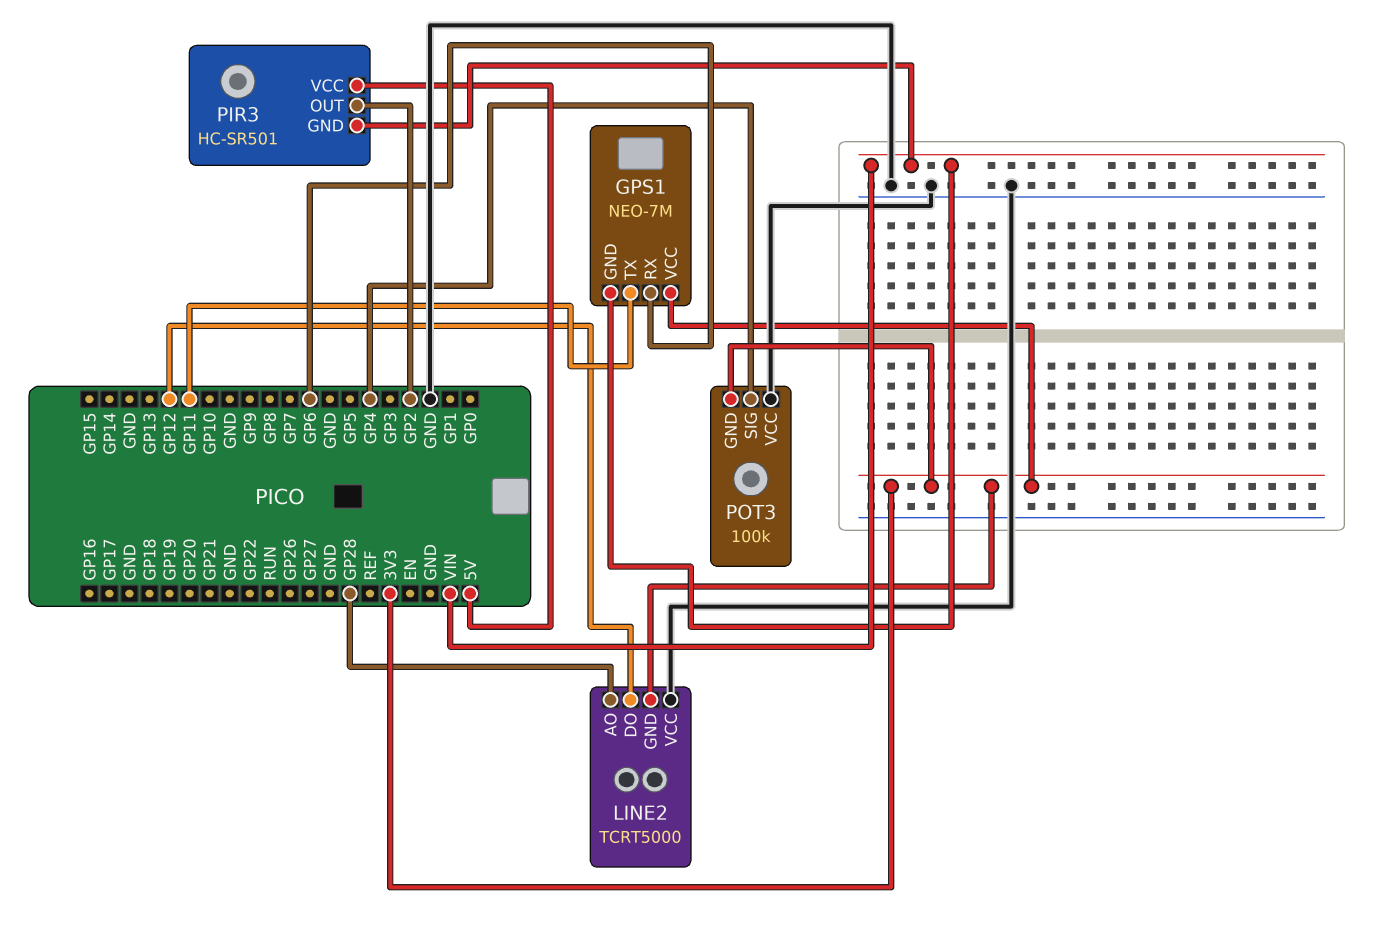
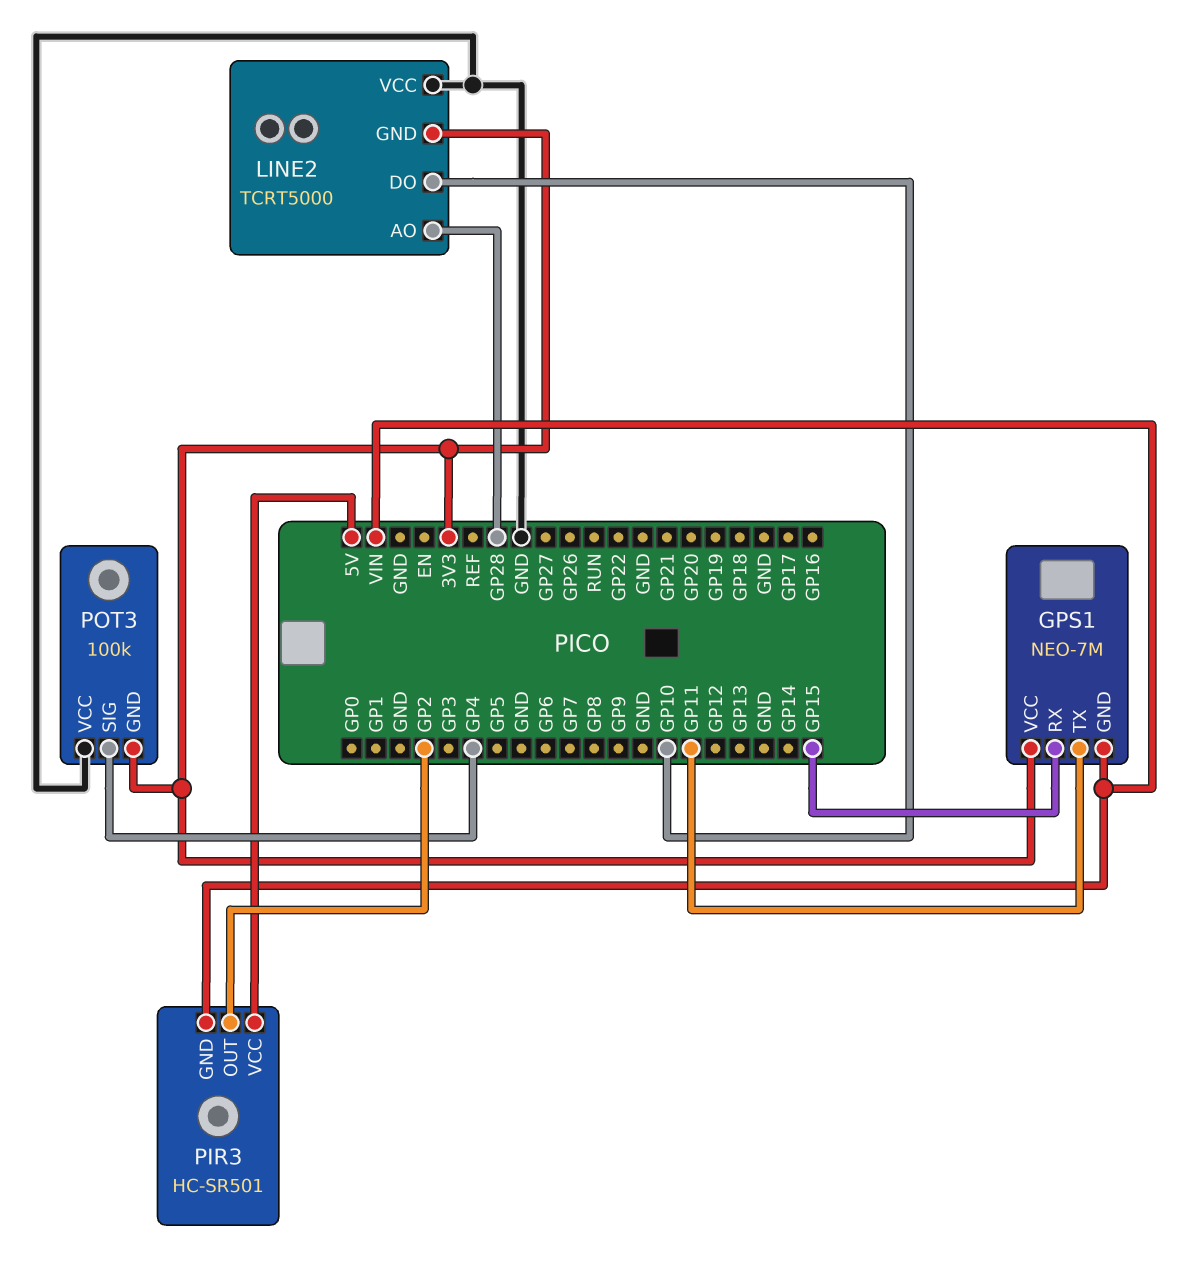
GPS1 pin RX: GP6 -> GP15
LINE2 pin DO: GP12 -> GP10

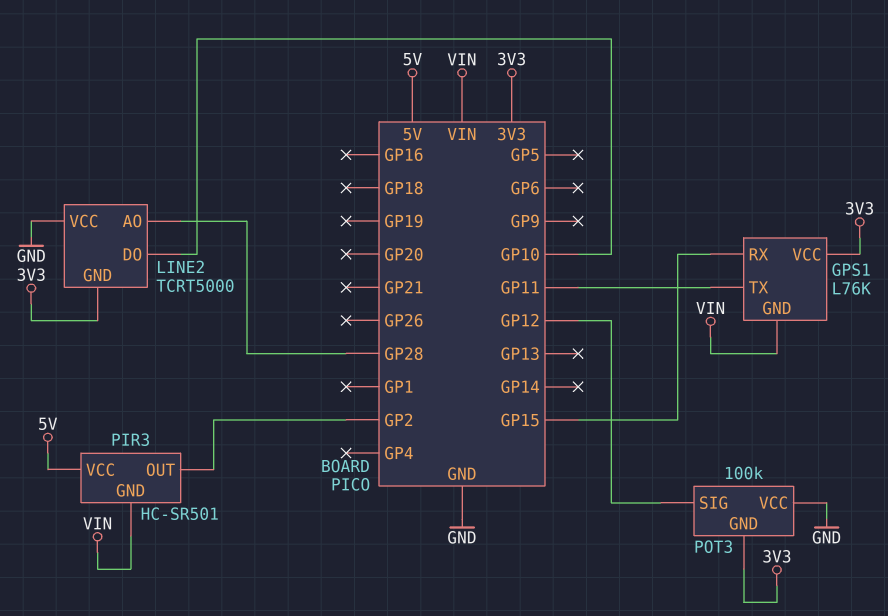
GPS1: NEO-7M -> L76K
POT3 pin SIG: GP4 -> GP12

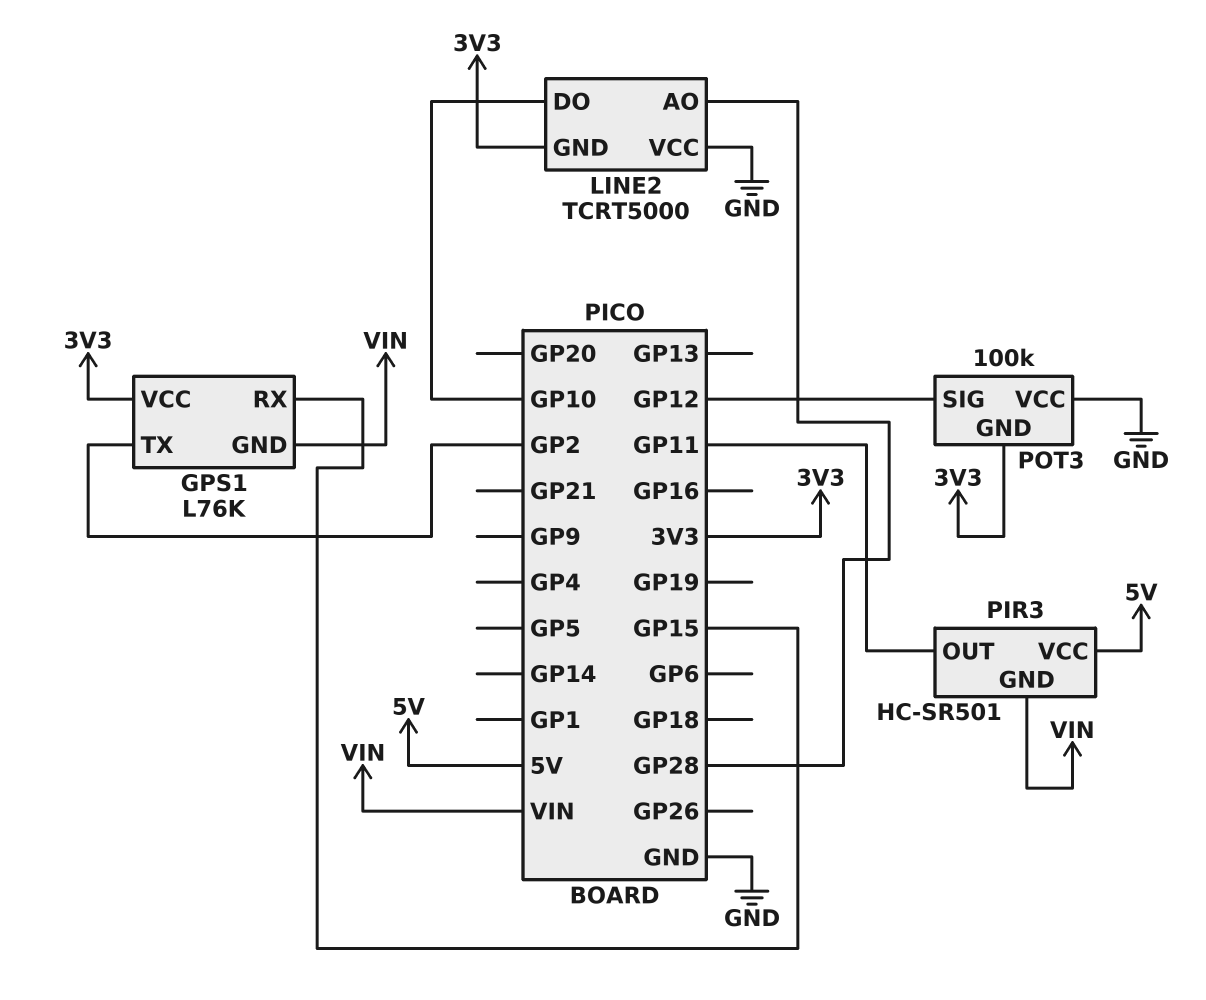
GPS1 pin TX: GP11 -> GP2
PIR3 pin OUT: GP2 -> GP11

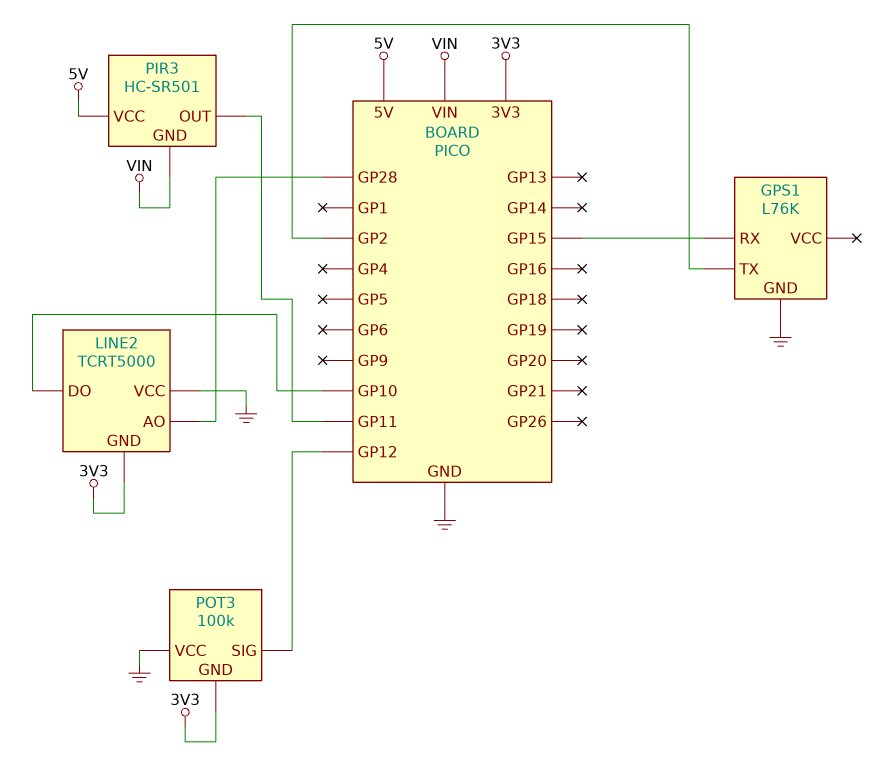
GPS1 pin GND: VIN -> GND
GPS1 pin VCC: 3V3 -> none

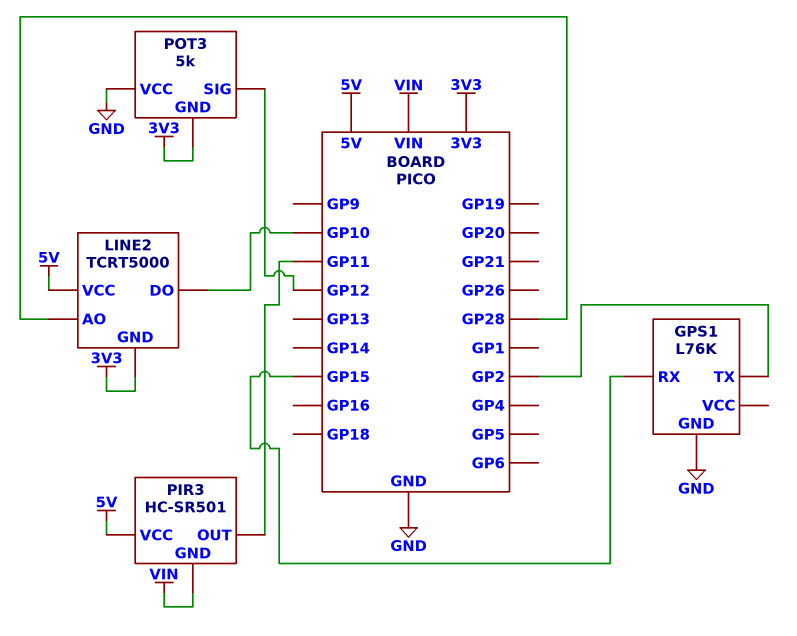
LINE2 pin VCC: GND -> 5V
POT3: 100k -> 5k

